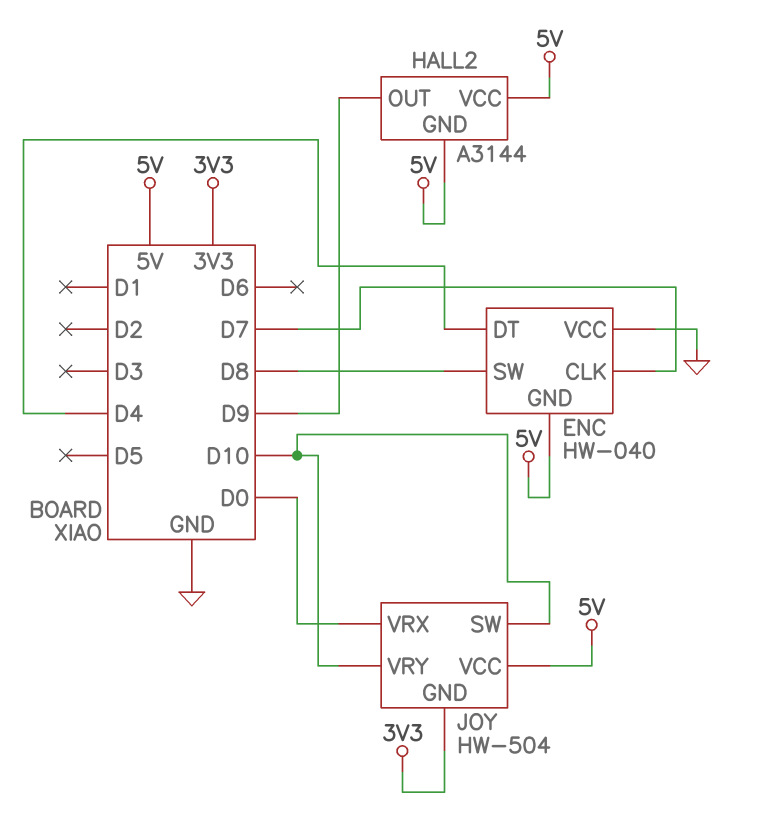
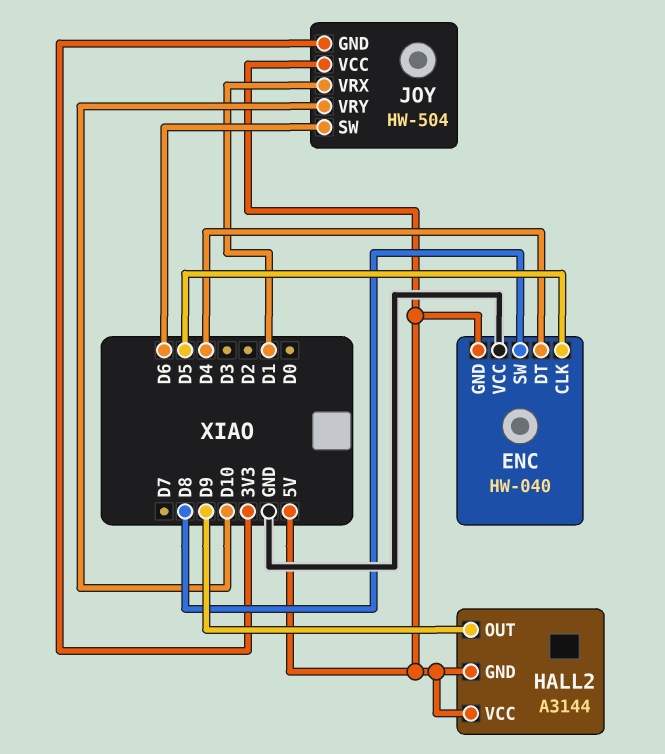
ENC pin CLK: D7 -> D5
JOY pin SW: D10 -> D6
JOY pin VRX: D0 -> D1

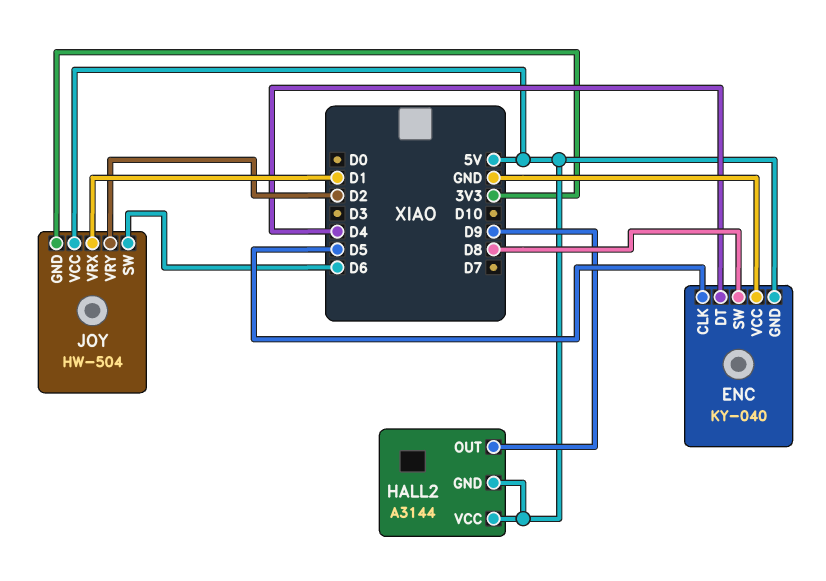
ENC: HW-040 -> KY-040
JOY pin VRY: D10 -> D2

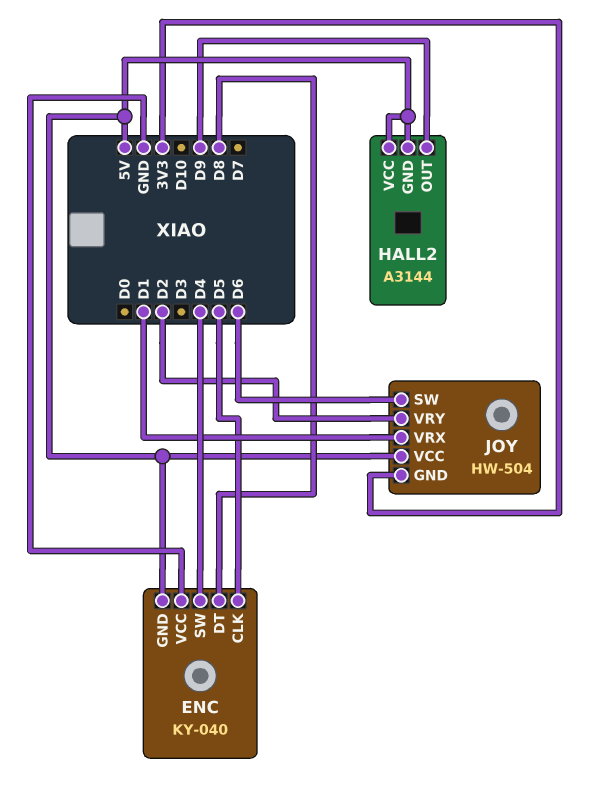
ENC pin DT: D4 -> D8
ENC pin SW: D8 -> D4

